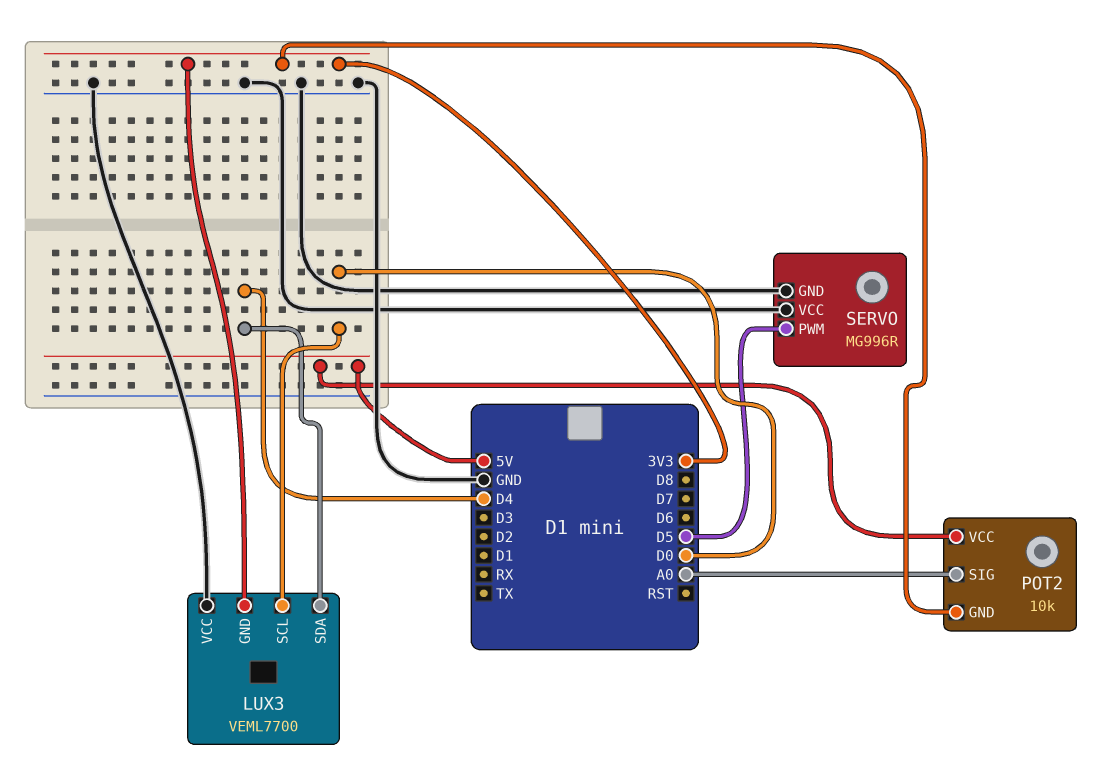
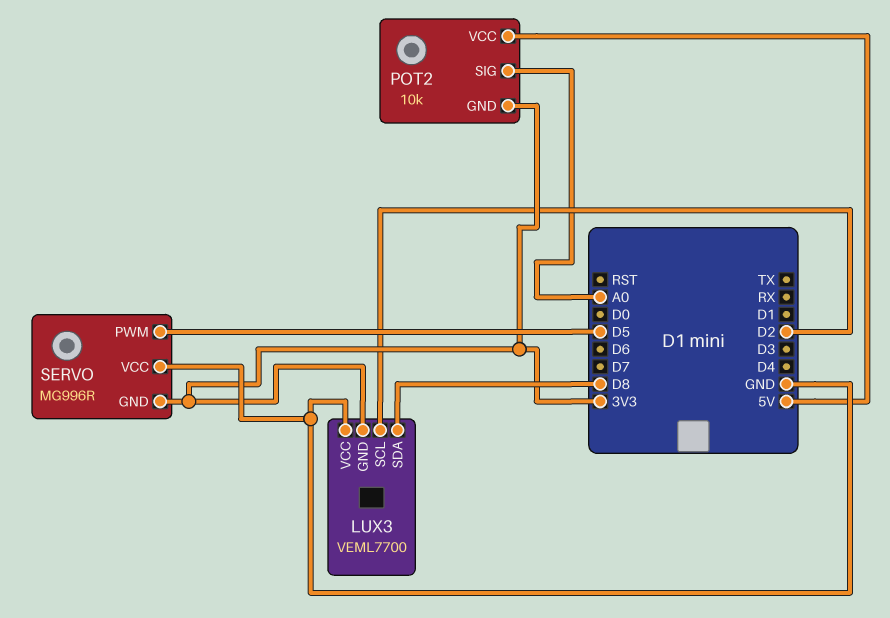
LUX3 pin SCL: D0 -> D2
LUX3 pin SDA: D4 -> D8
SERVO pin GND: GND -> 3V3

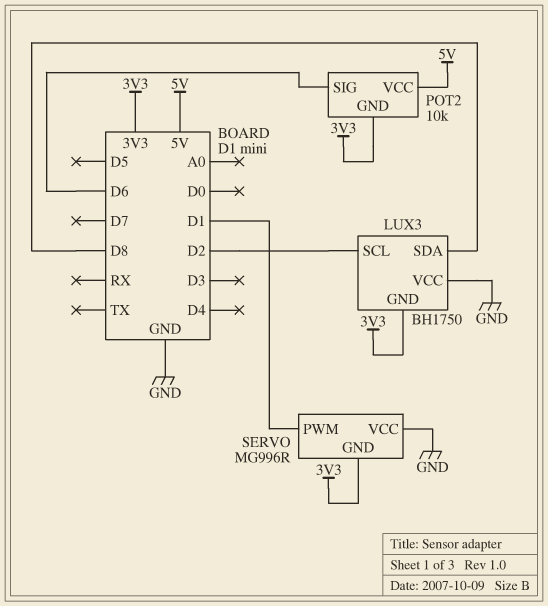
LUX3: VEML7700 -> BH1750
POT2 pin SIG: A0 -> D6
SERVO pin PWM: D5 -> D1

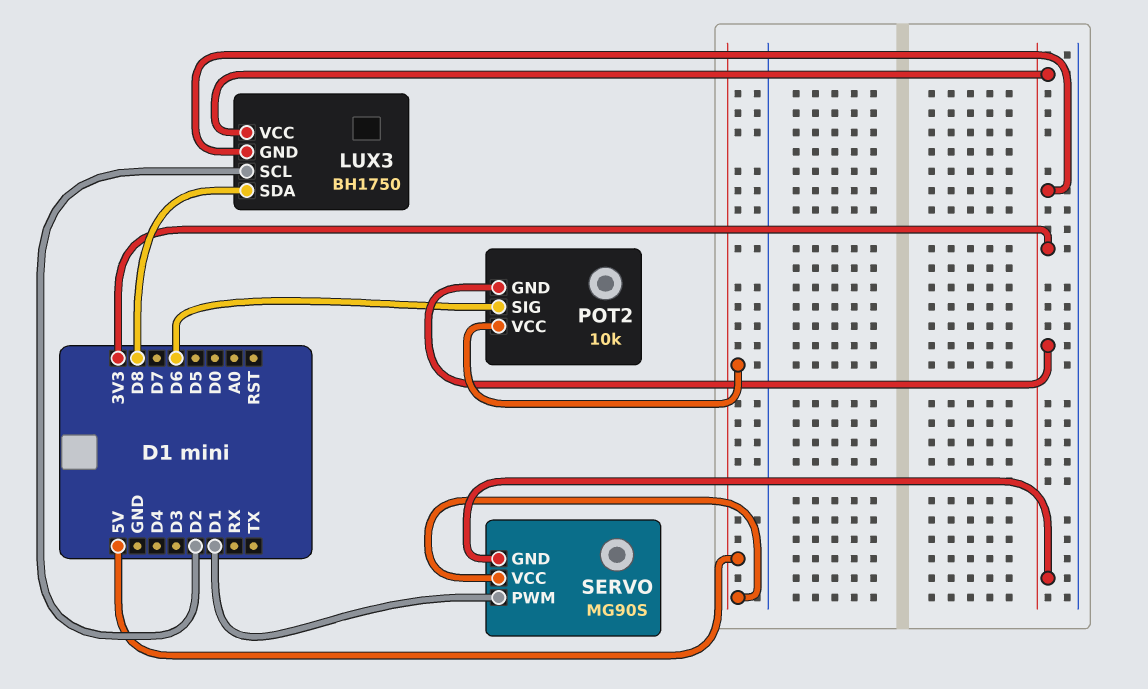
LUX3 pin VCC: GND -> 3V3
SERVO: MG996R -> MG90S
SERVO pin VCC: GND -> 5V

